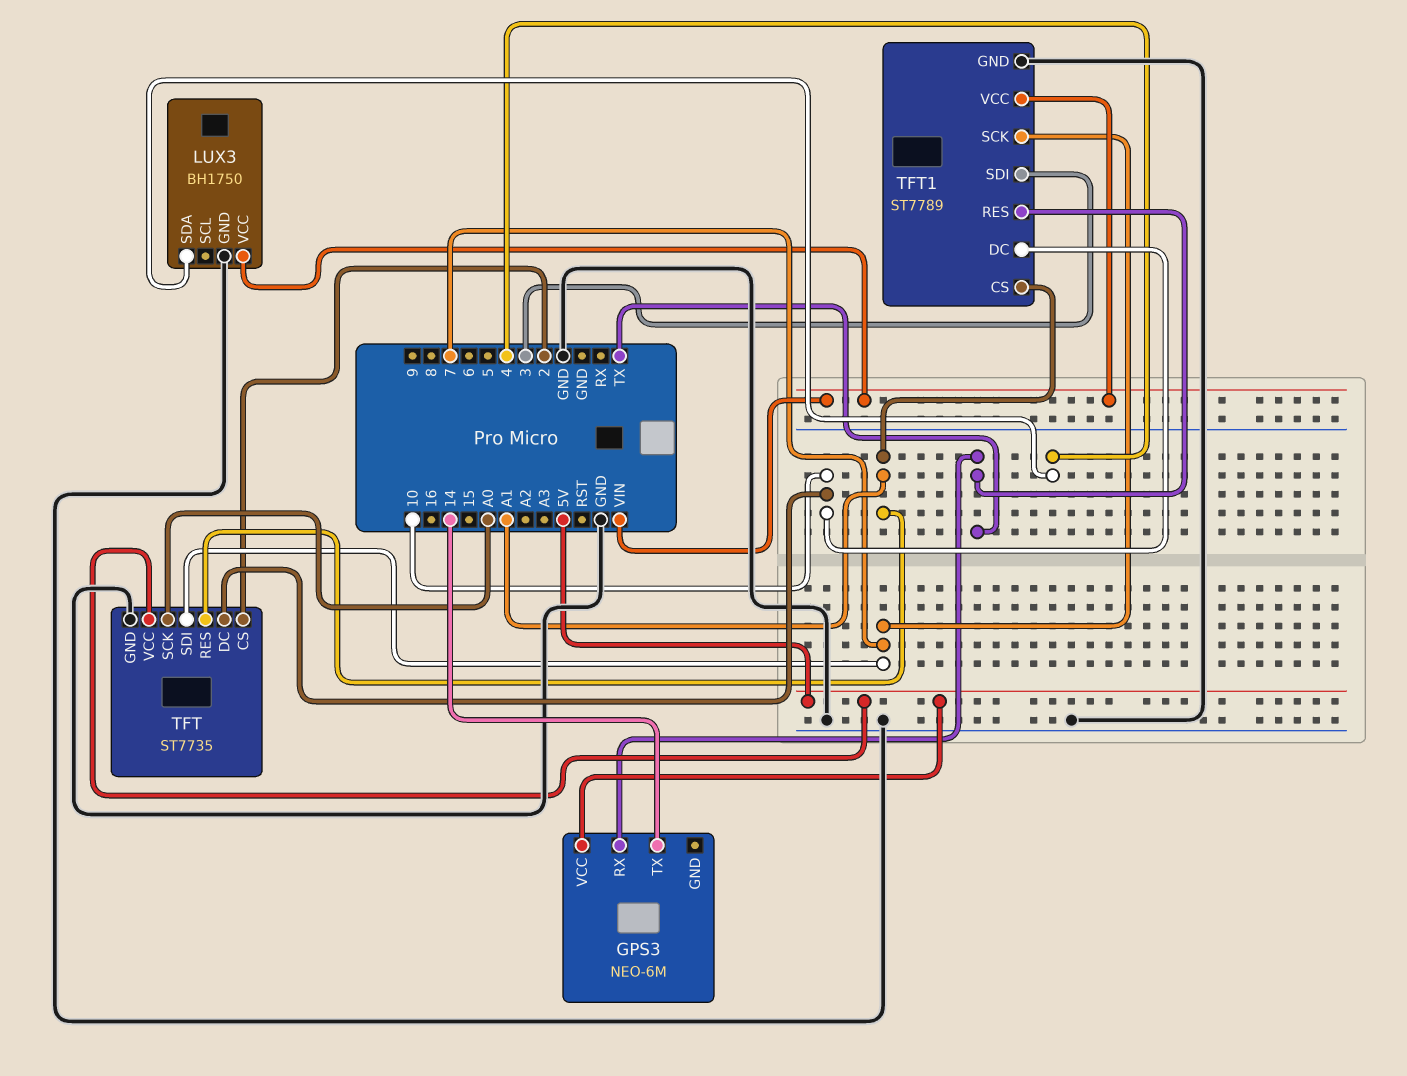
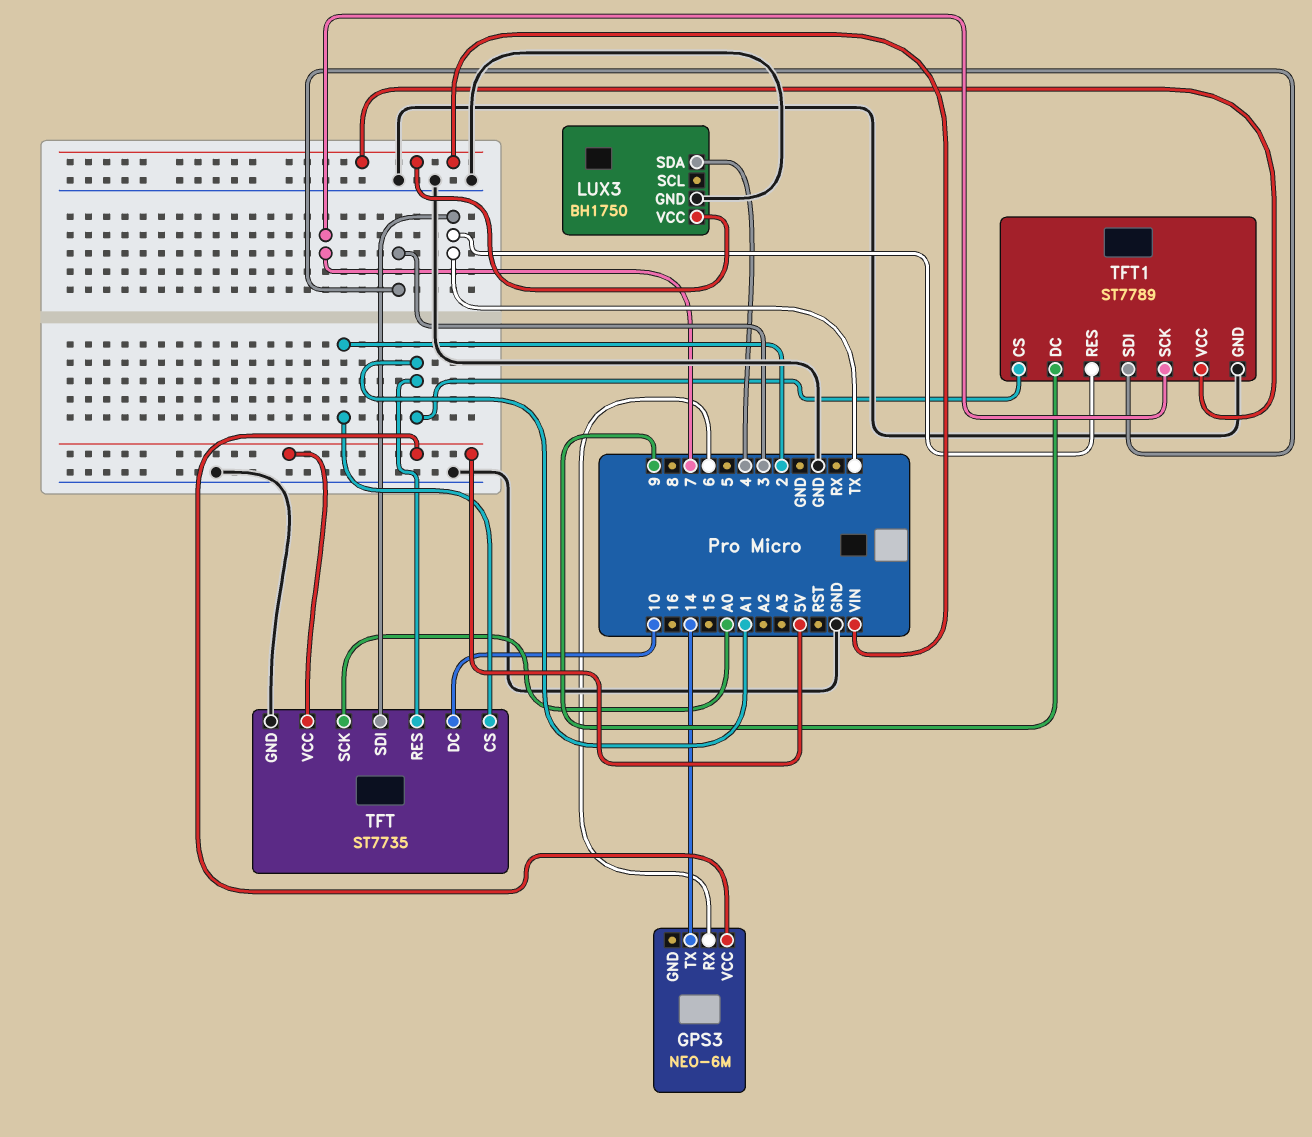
GPS3 pin RX: TX -> 6
TFT pin SDI: 7 -> TX
TFT1 pin DC: 10 -> 9

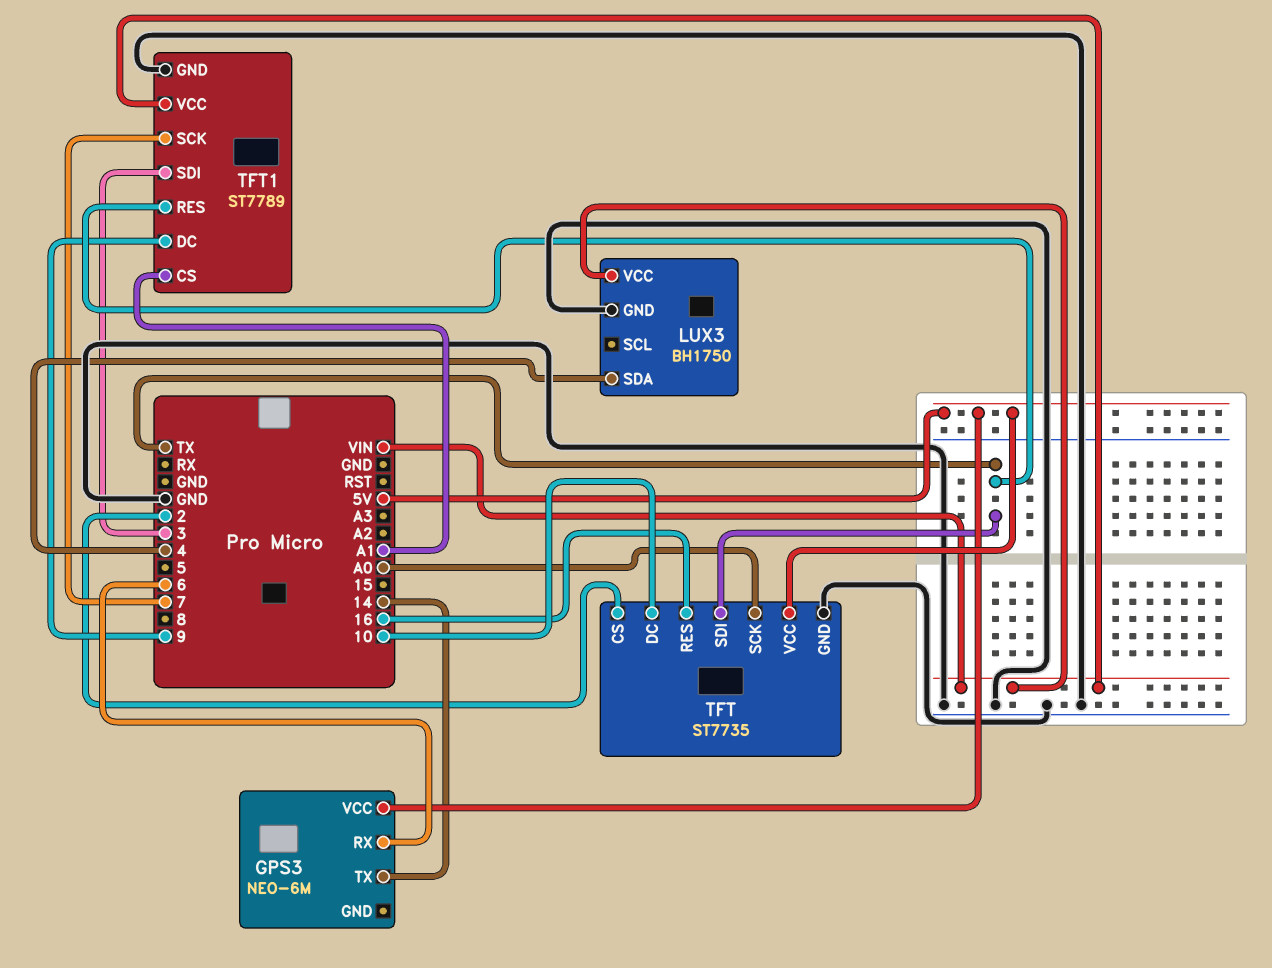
TFT pin RES: A1 -> 16

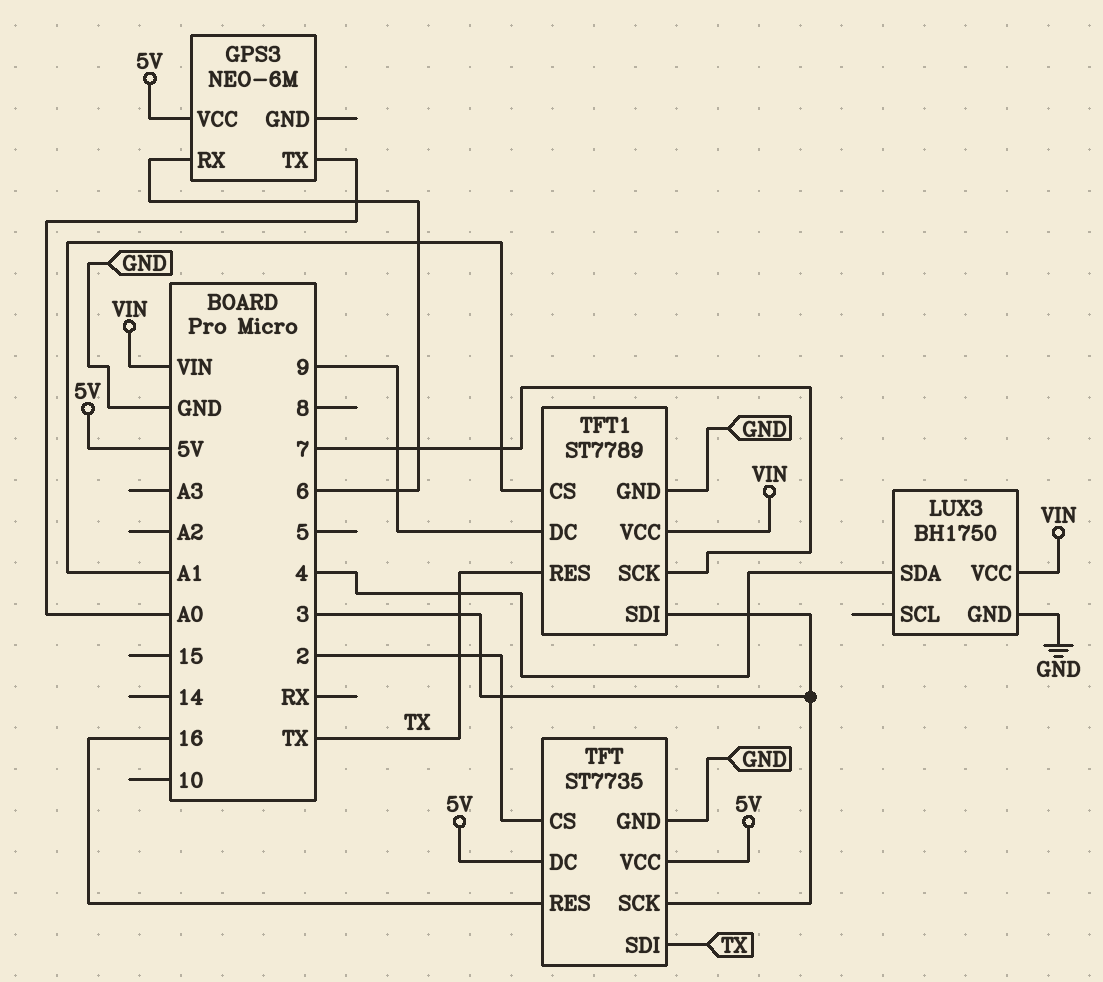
GPS3 pin TX: 14 -> A0
TFT pin DC: 10 -> 5V
TFT pin SCK: A0 -> 3

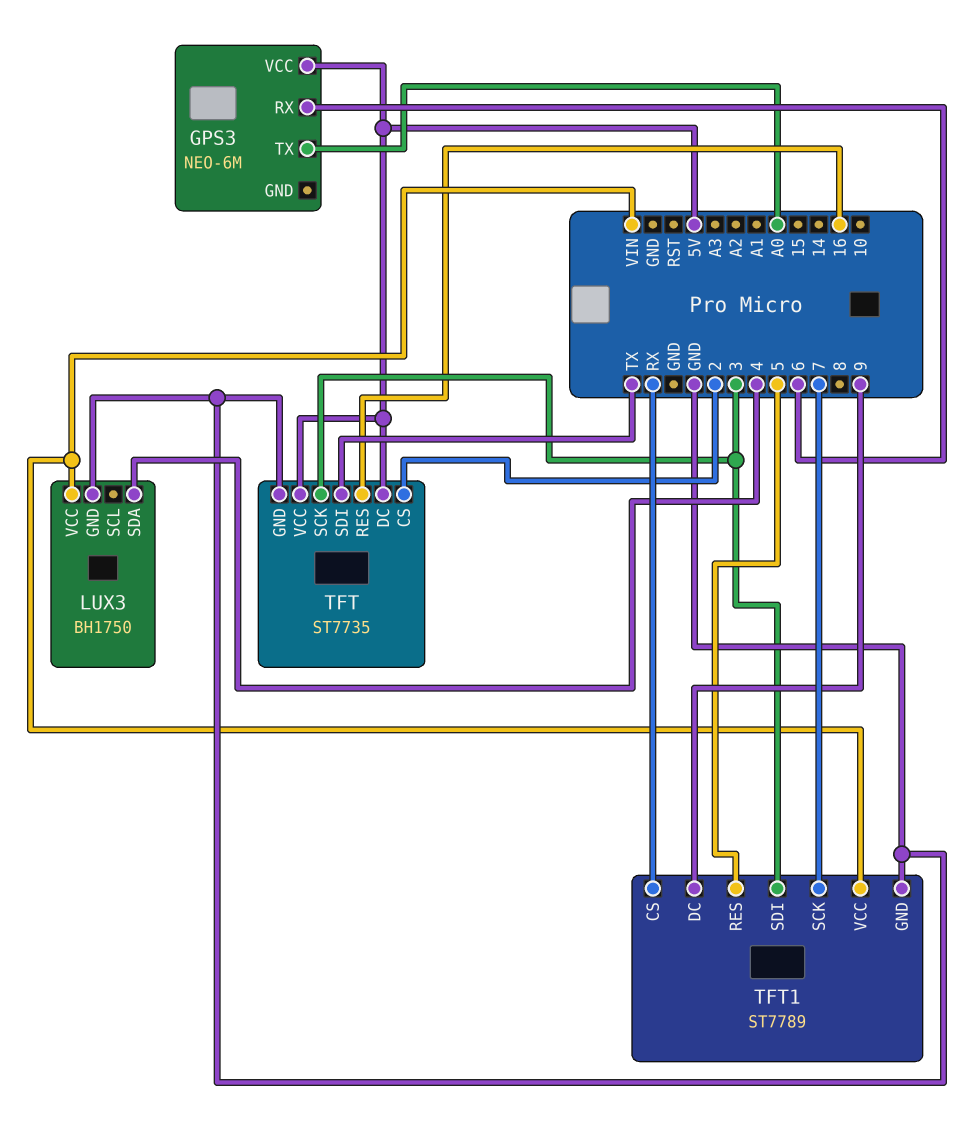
TFT1 pin CS: A1 -> RX
TFT1 pin RES: TX -> 5

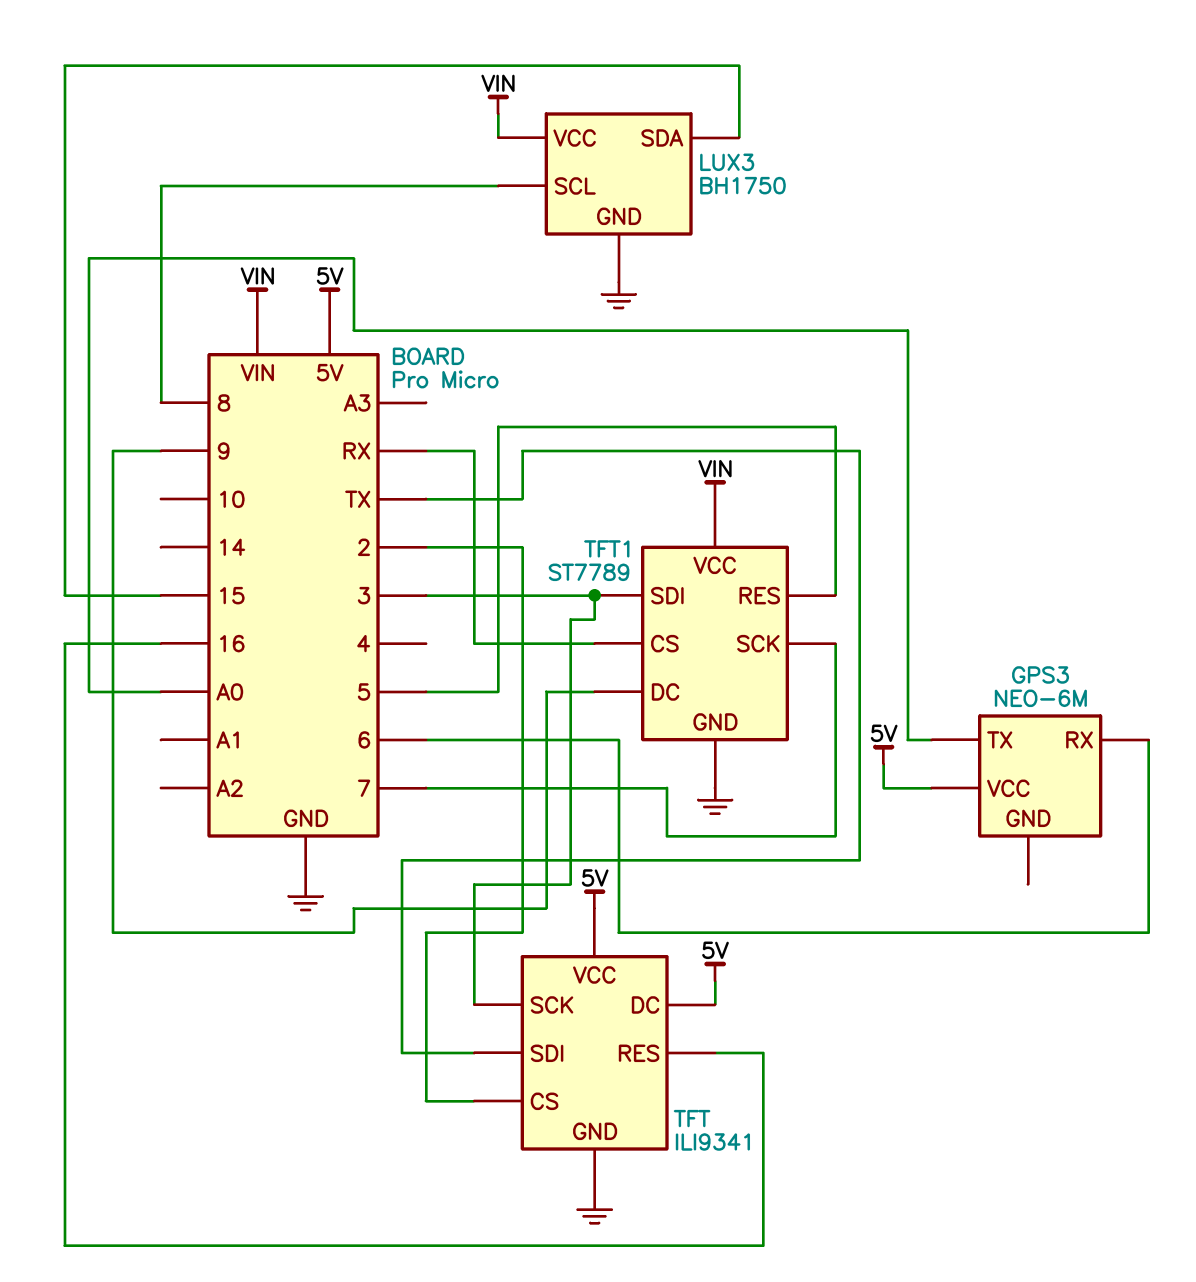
LUX3 pin SCL: none -> 8
LUX3 pin SDA: 4 -> 15
TFT: ST7735 -> ILI9341

